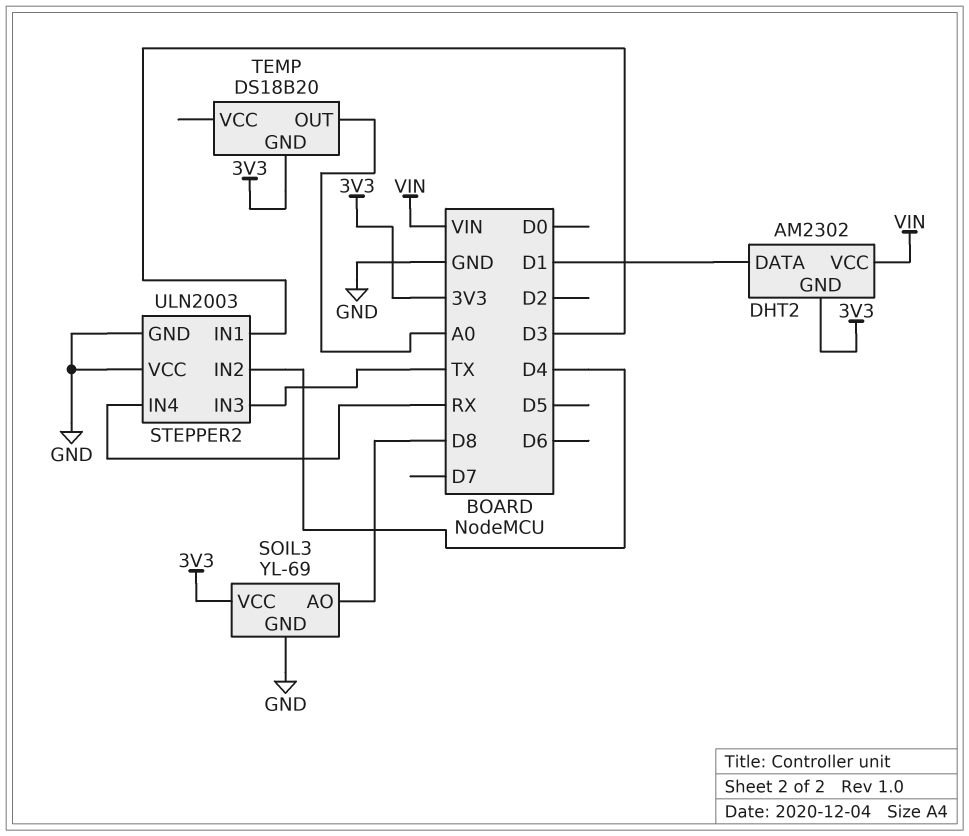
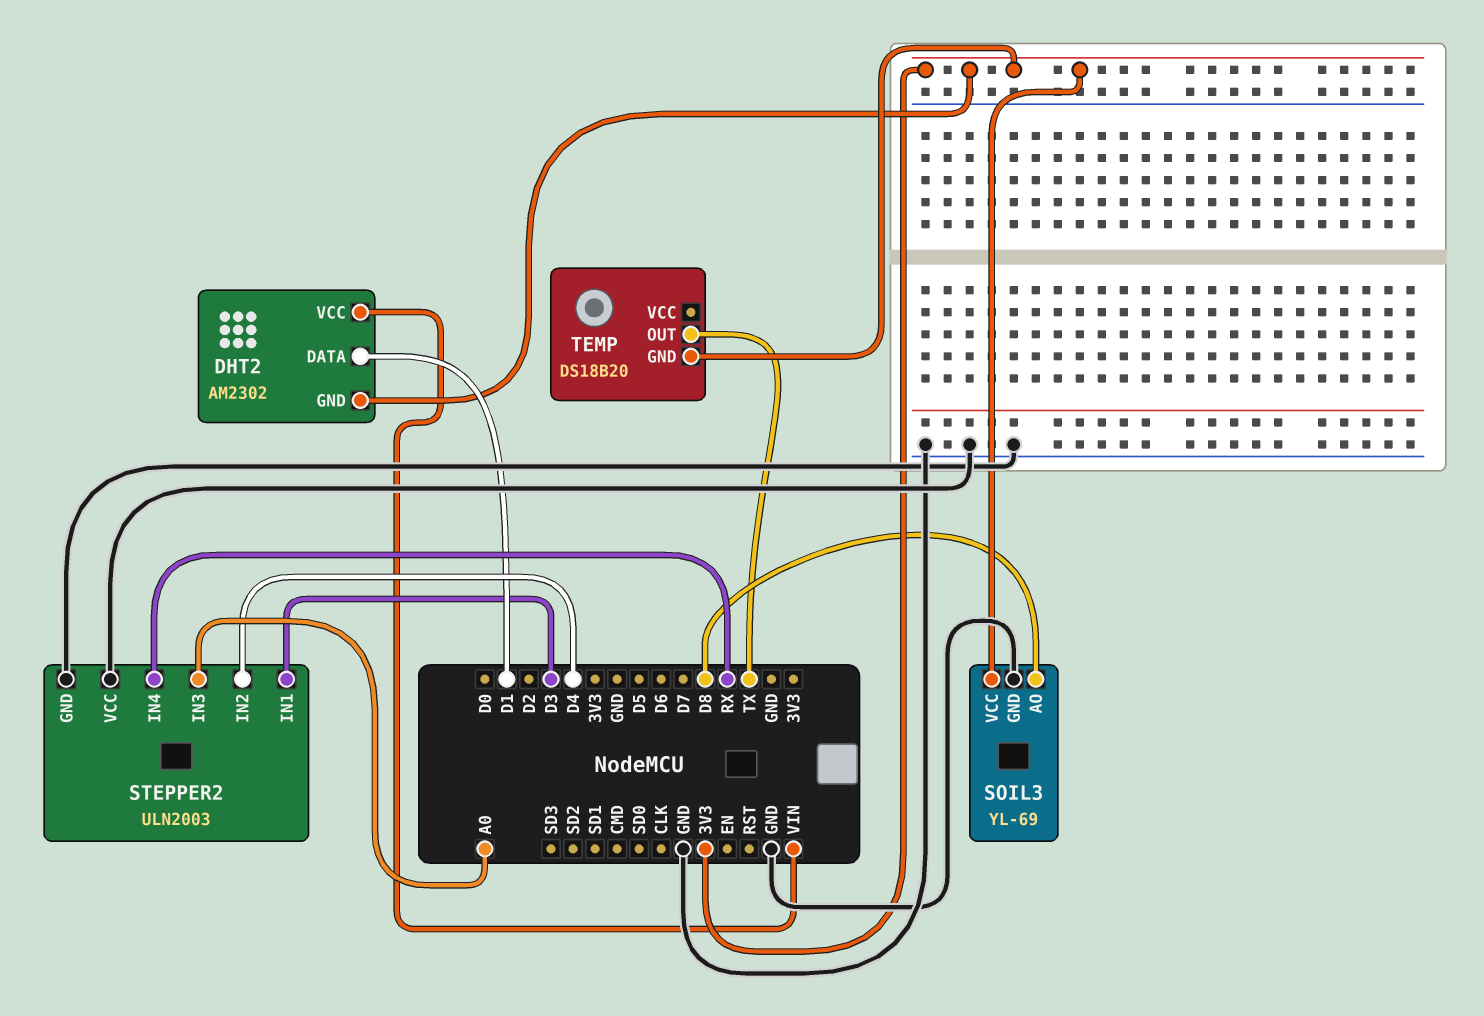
STEPPER2 pin IN3: TX -> A0
TEMP pin OUT: A0 -> TX

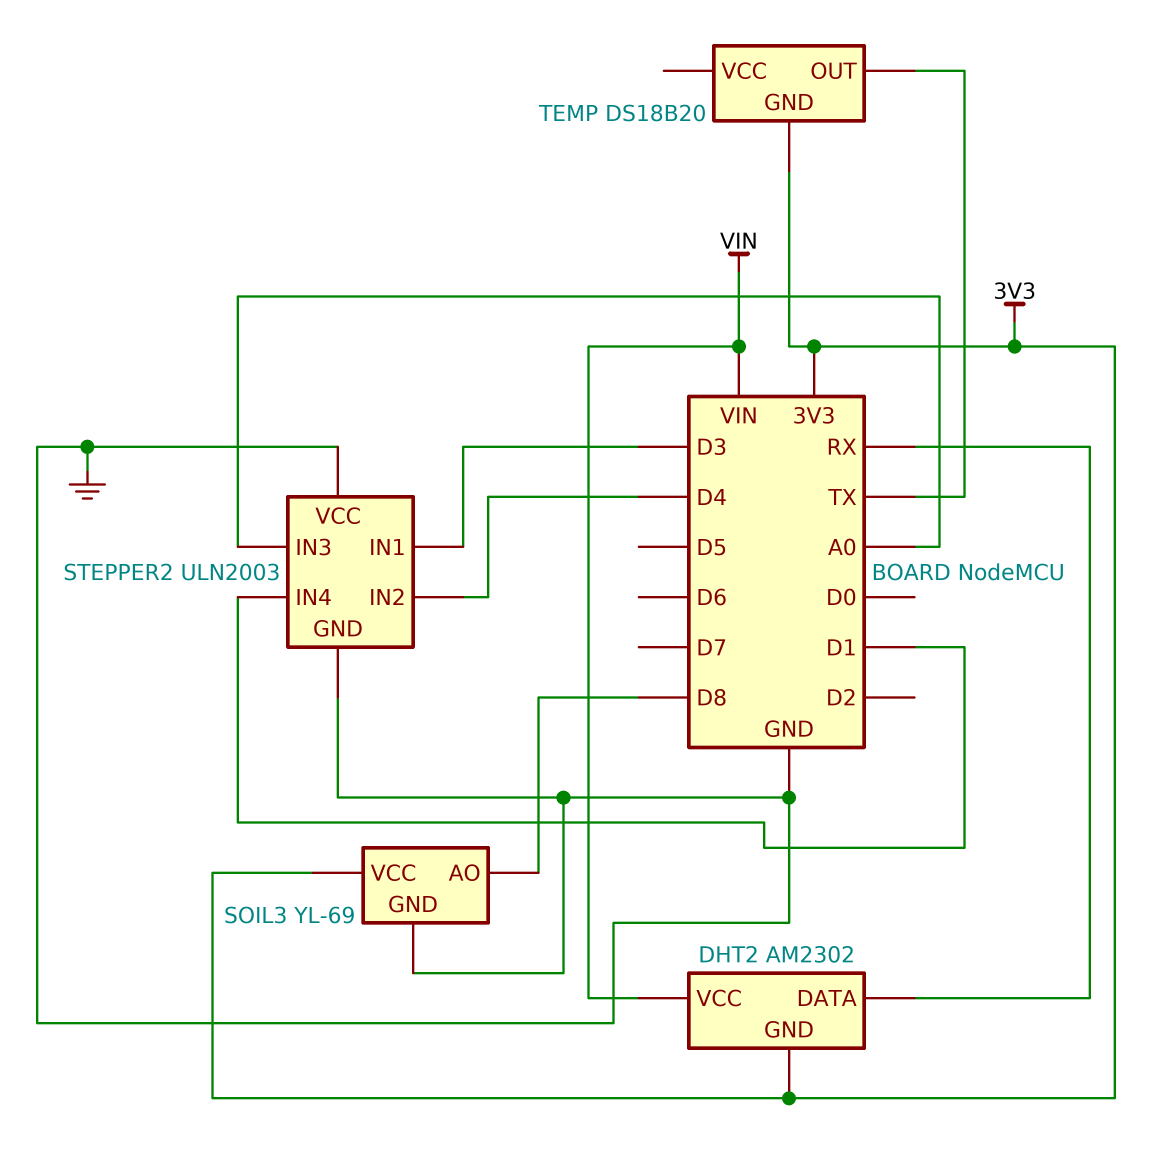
DHT2 pin DATA: D1 -> RX
STEPPER2 pin IN4: RX -> D1

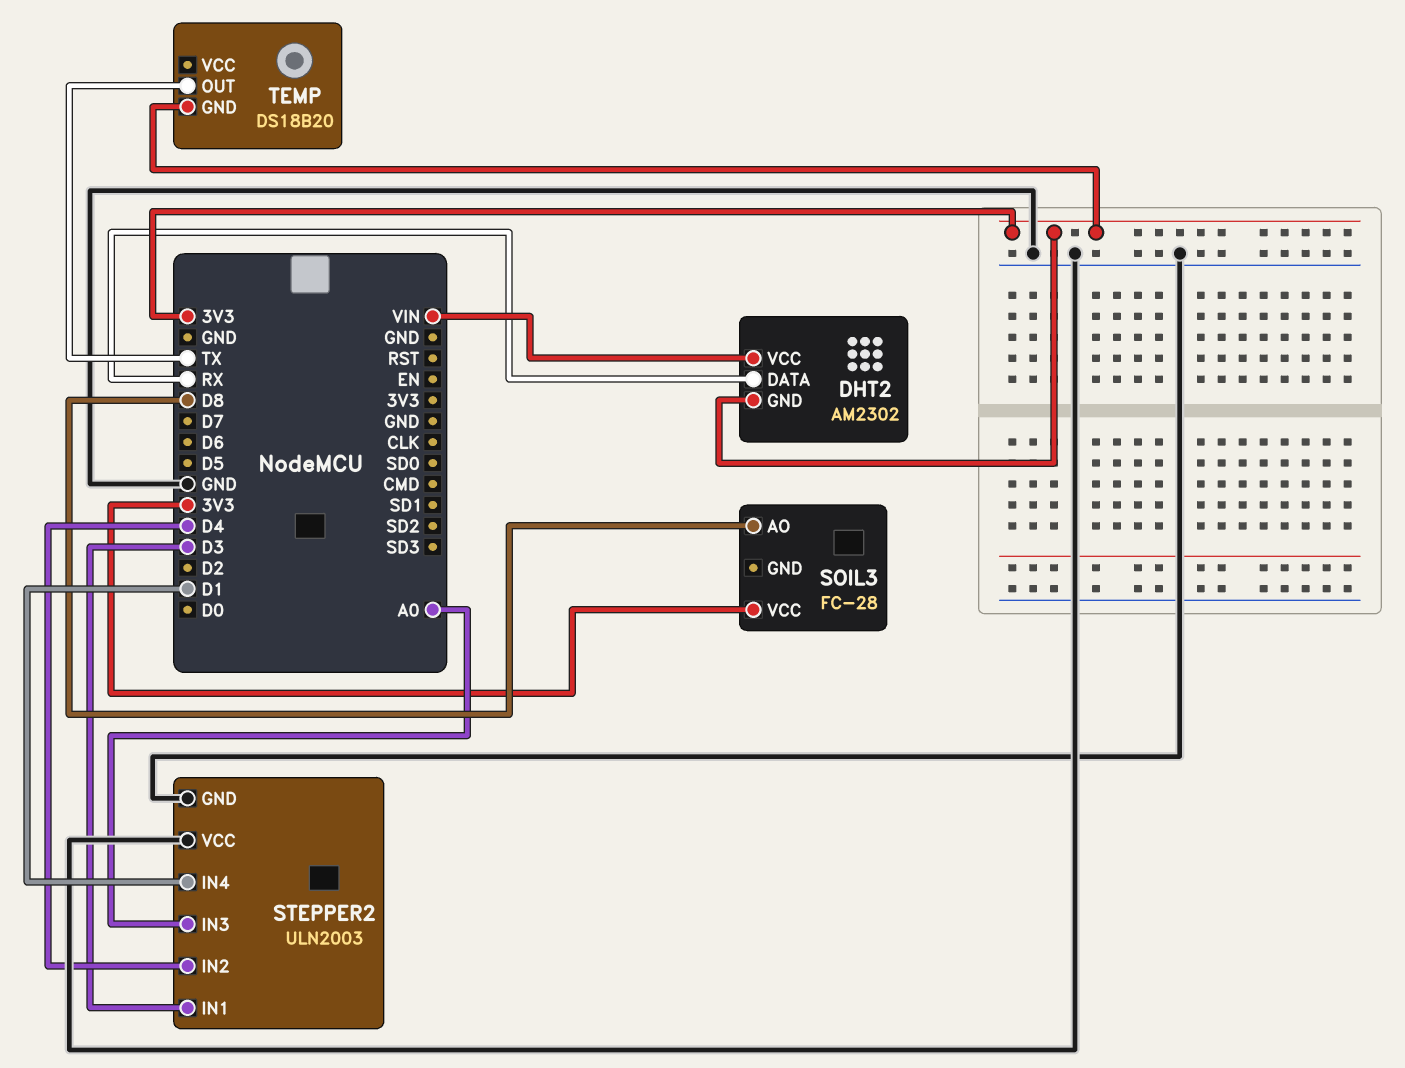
SOIL3: YL-69 -> FC-28
SOIL3 pin GND: GND -> none

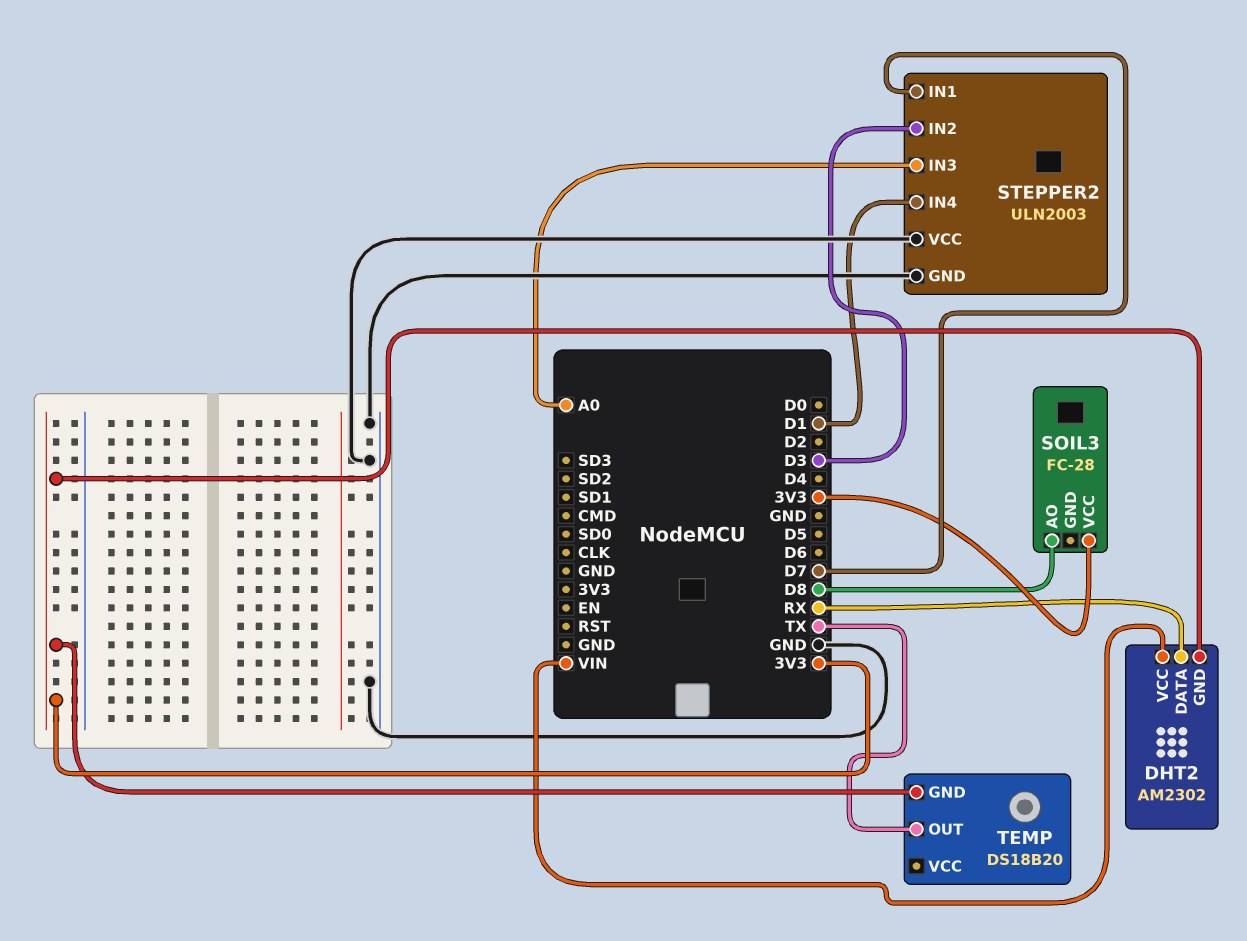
STEPPER2 pin IN1: D3 -> D7
STEPPER2 pin IN2: D4 -> D3

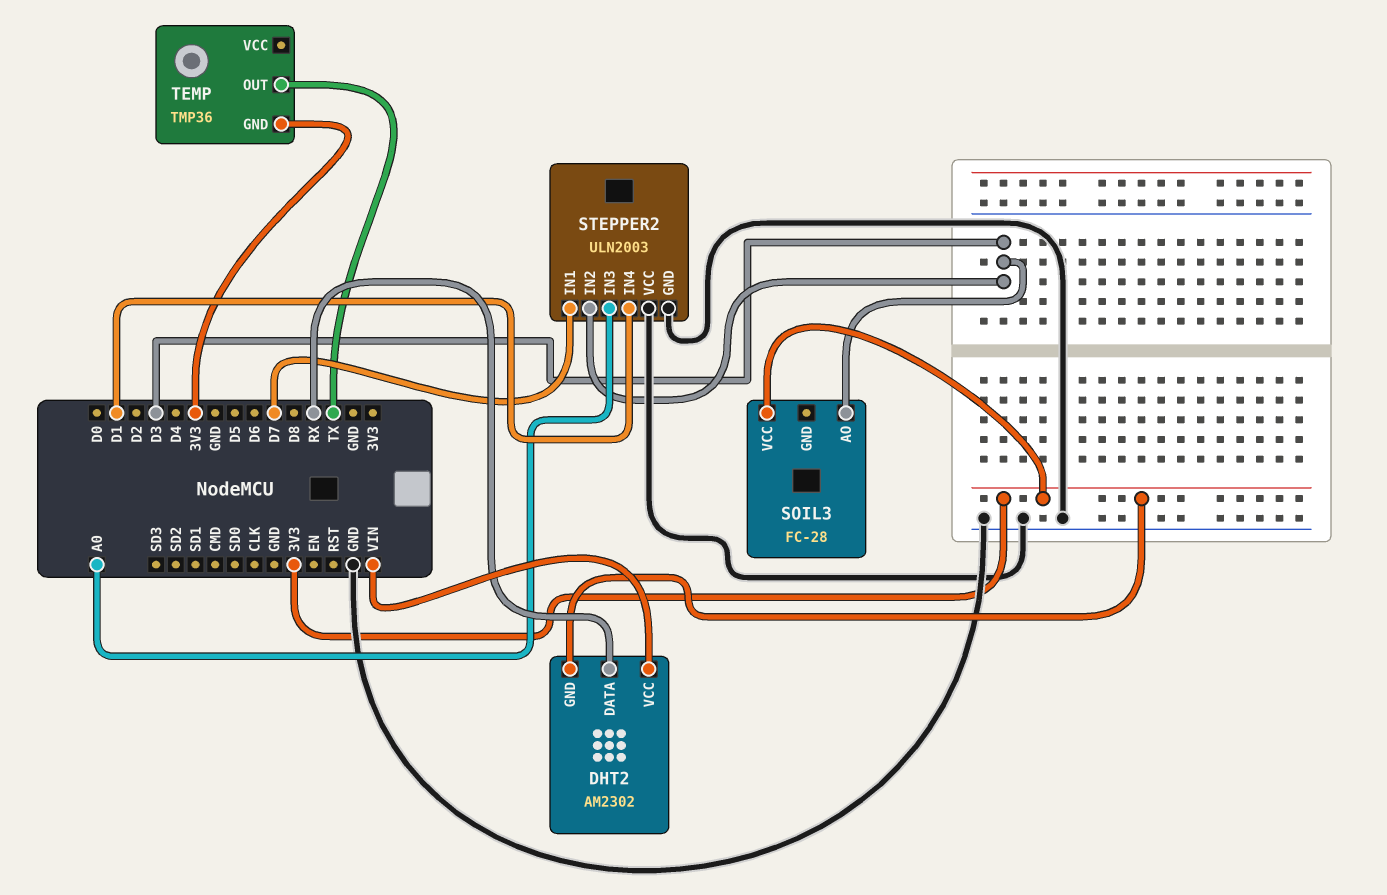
SOIL3 pin AO: D8 -> D3
TEMP: DS18B20 -> TMP36

